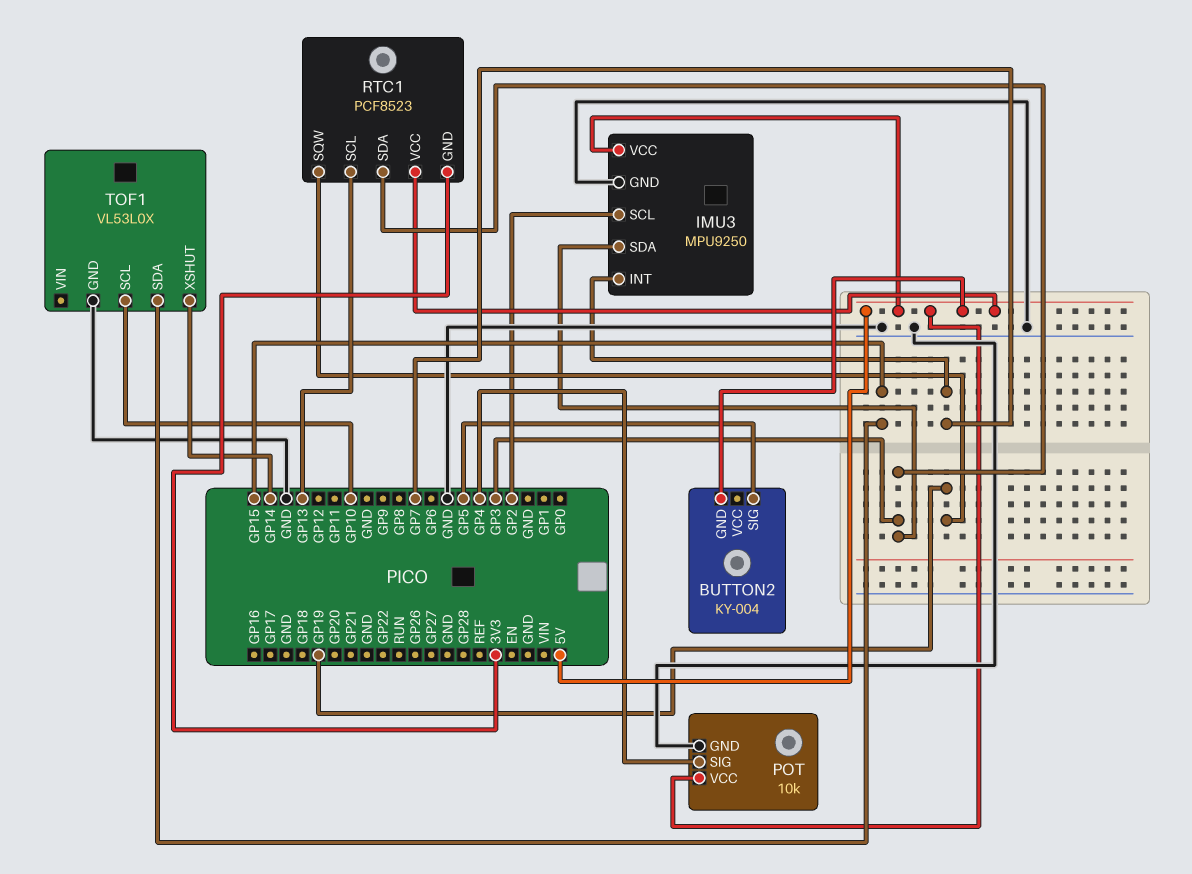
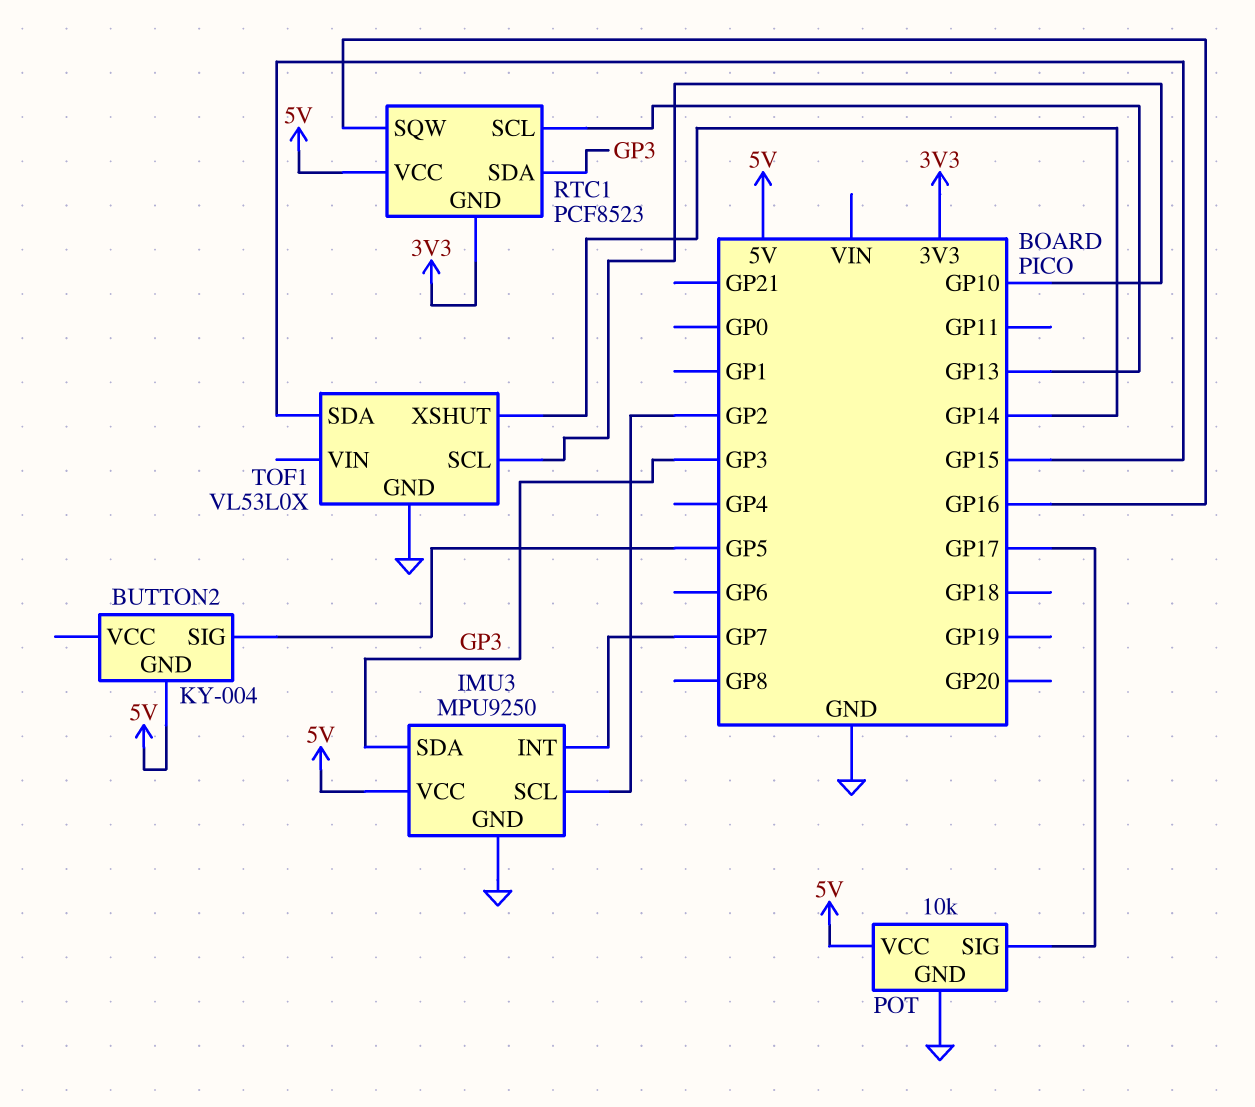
POT pin SIG: GP4 -> GP17
RTC1 pin SQW: GP19 -> GP16

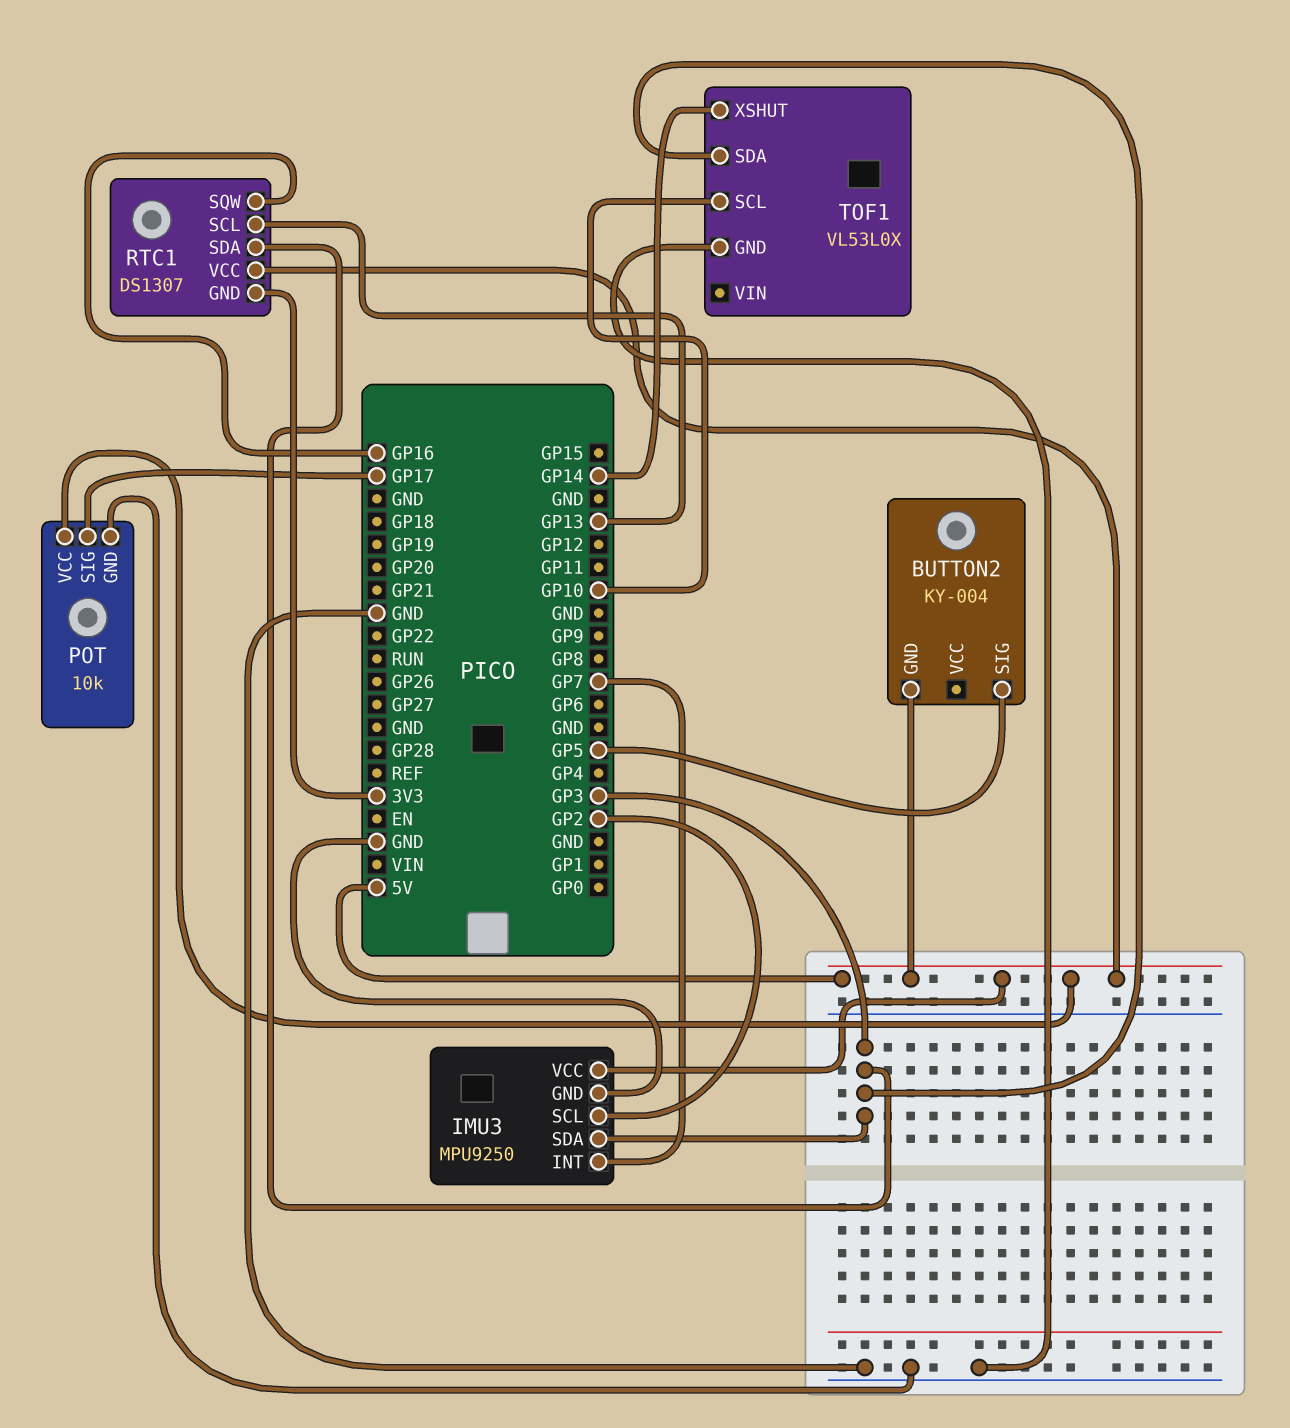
RTC1: PCF8523 -> DS1307
TOF1 pin SDA: GP15 -> GP3

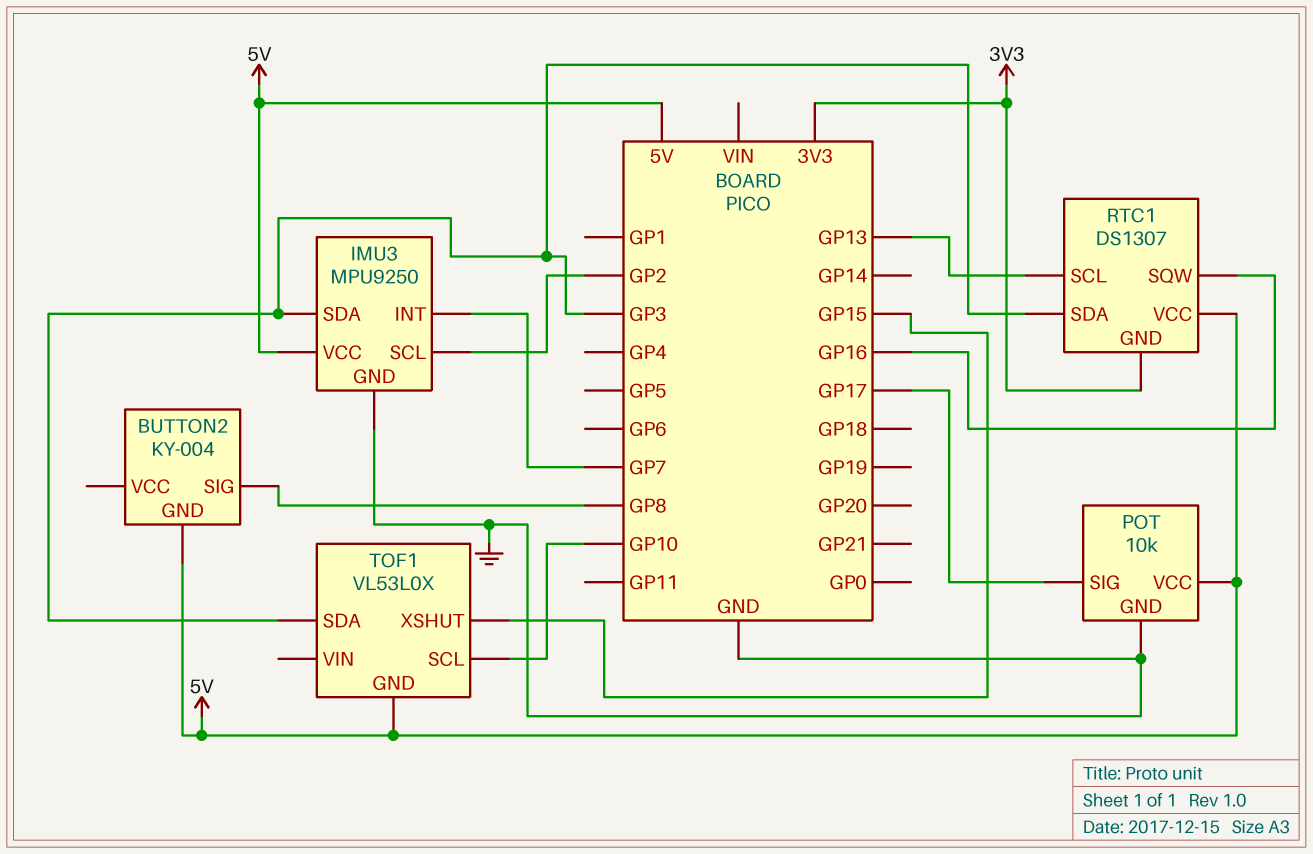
BUTTON2 pin SIG: GP5 -> GP8
TOF1 pin GND: GND -> 5V
TOF1 pin XSHUT: GP14 -> GP15

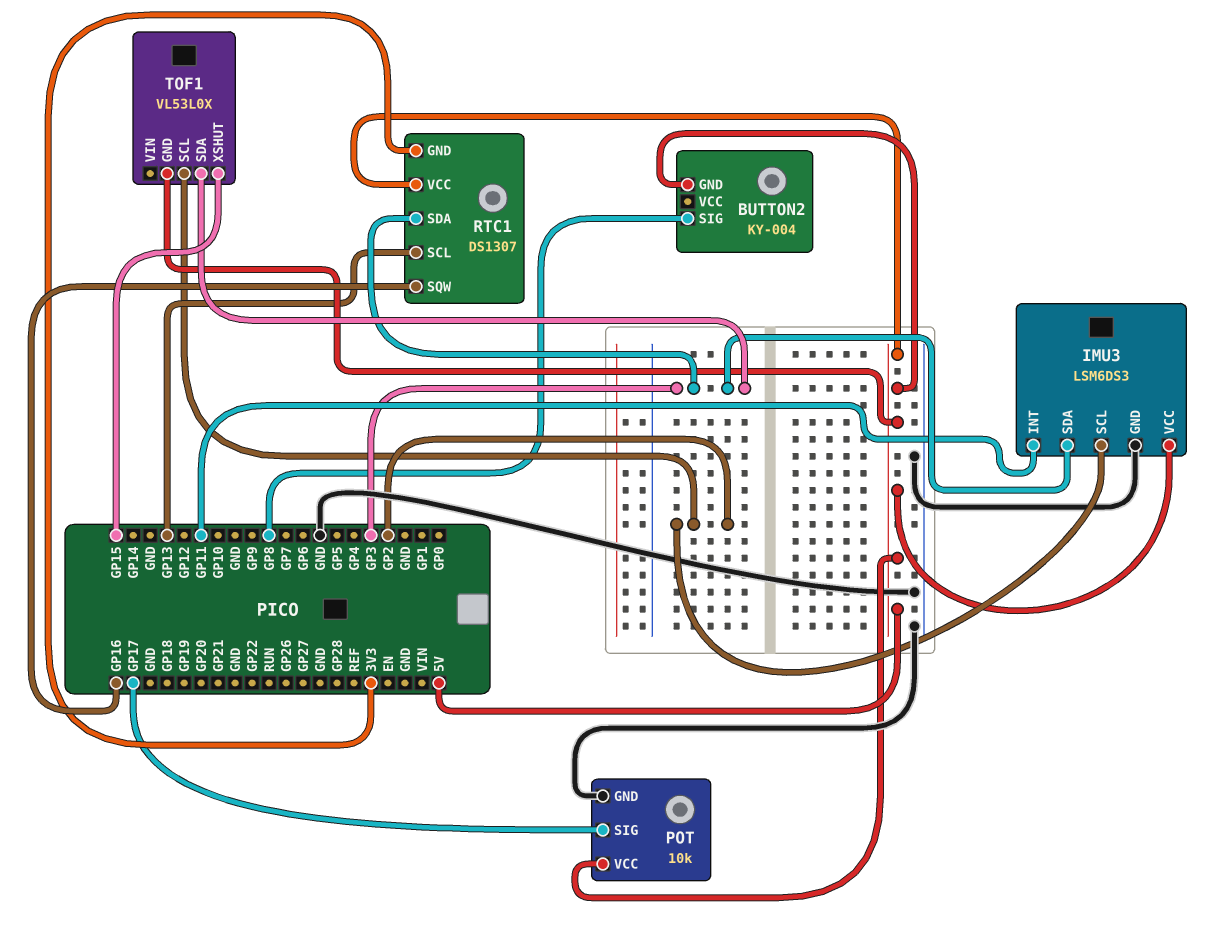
IMU3: MPU9250 -> LSM6DS3
IMU3 pin INT: GP7 -> GP11
TOF1 pin SCL: GP10 -> GP2

